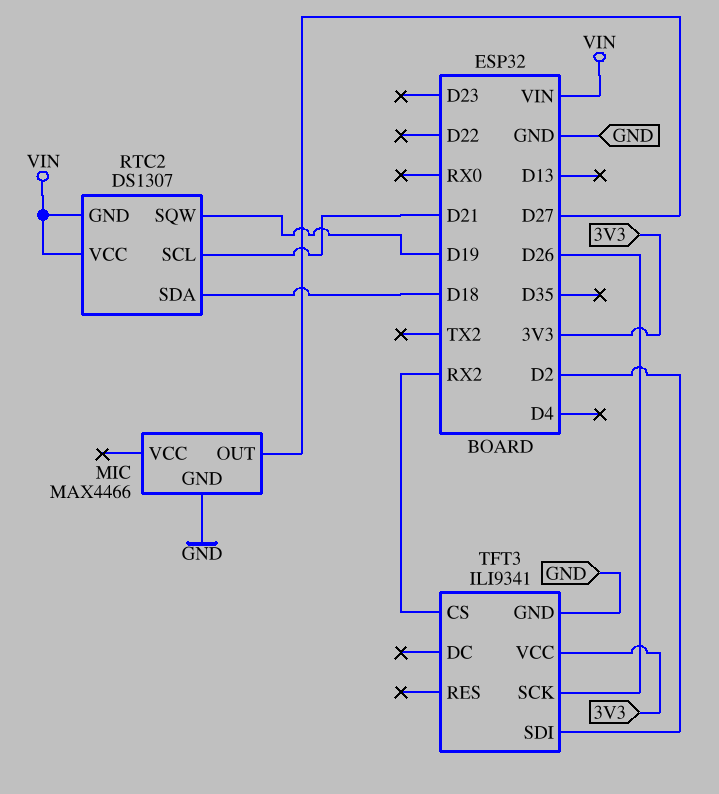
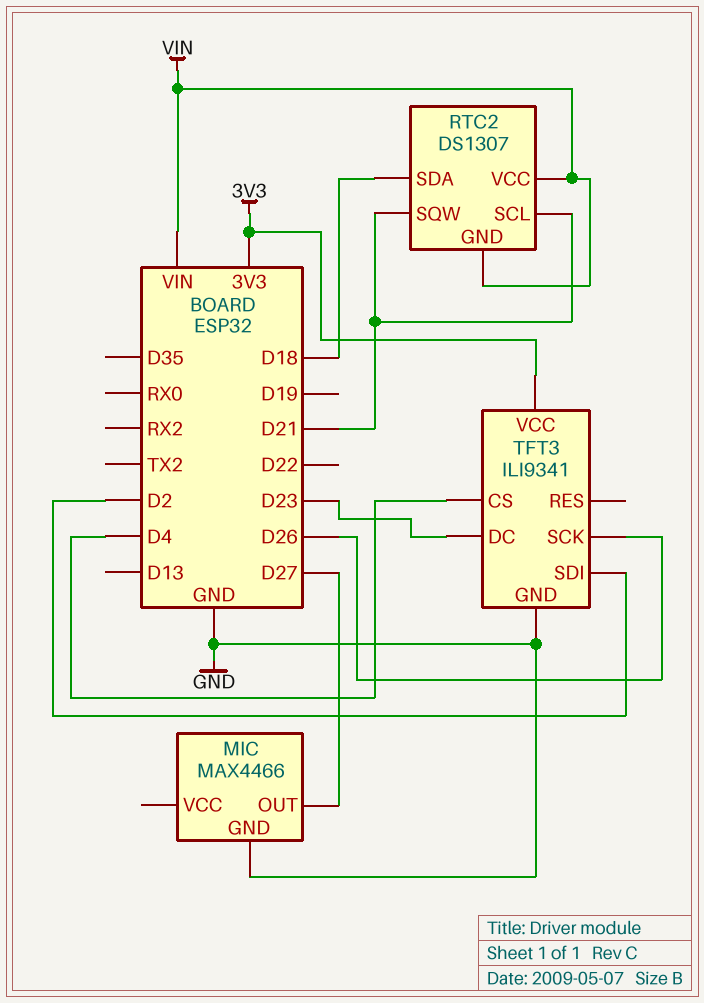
RTC2 pin SQW: D19 -> D21
TFT3 pin CS: RX2 -> D4
TFT3 pin DC: none -> D23

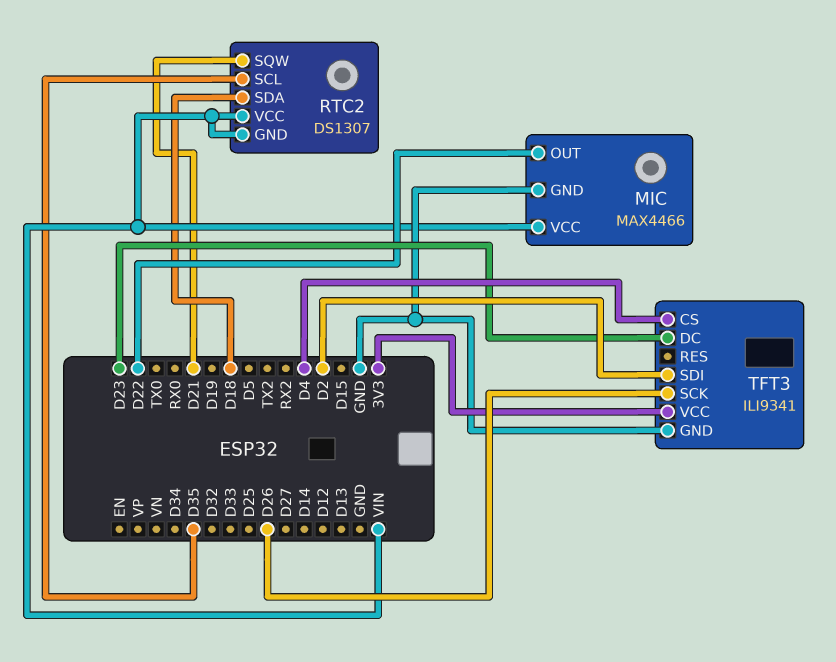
MIC pin OUT: D27 -> D22
MIC pin VCC: none -> VIN
RTC2 pin SCL: D21 -> D35

